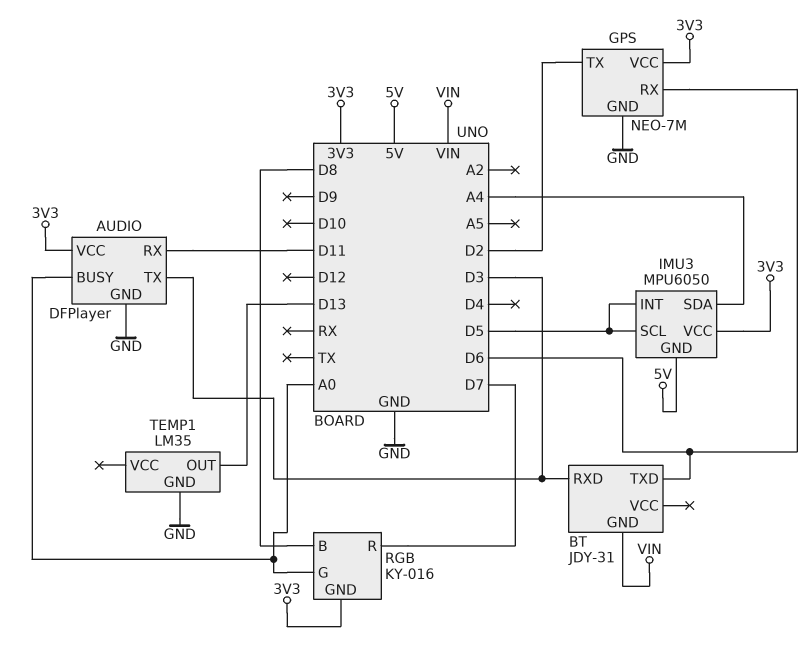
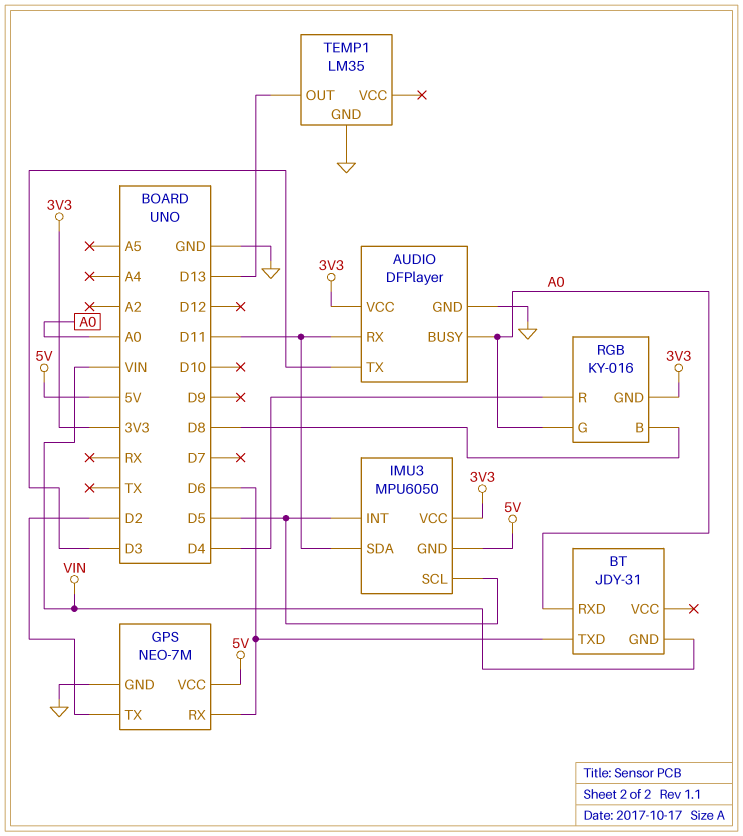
BT pin RXD: D3 -> A0
GPS pin VCC: 3V3 -> 5V
IMU3 pin SDA: A4 -> D11
RGB pin R: D7 -> D4

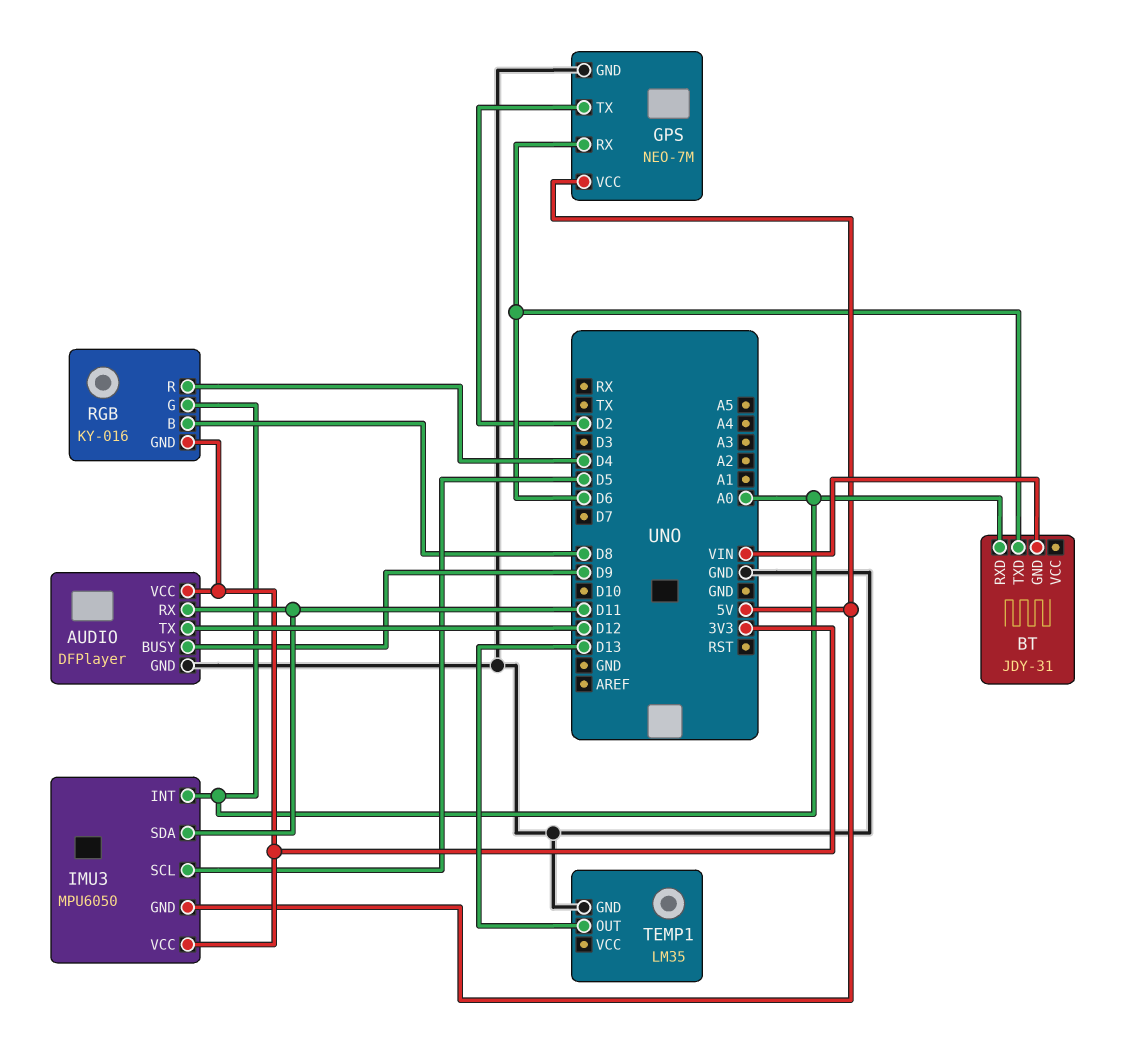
AUDIO pin BUSY: A0 -> D9
AUDIO pin TX: D3 -> D12
IMU3 pin INT: D5 -> A0

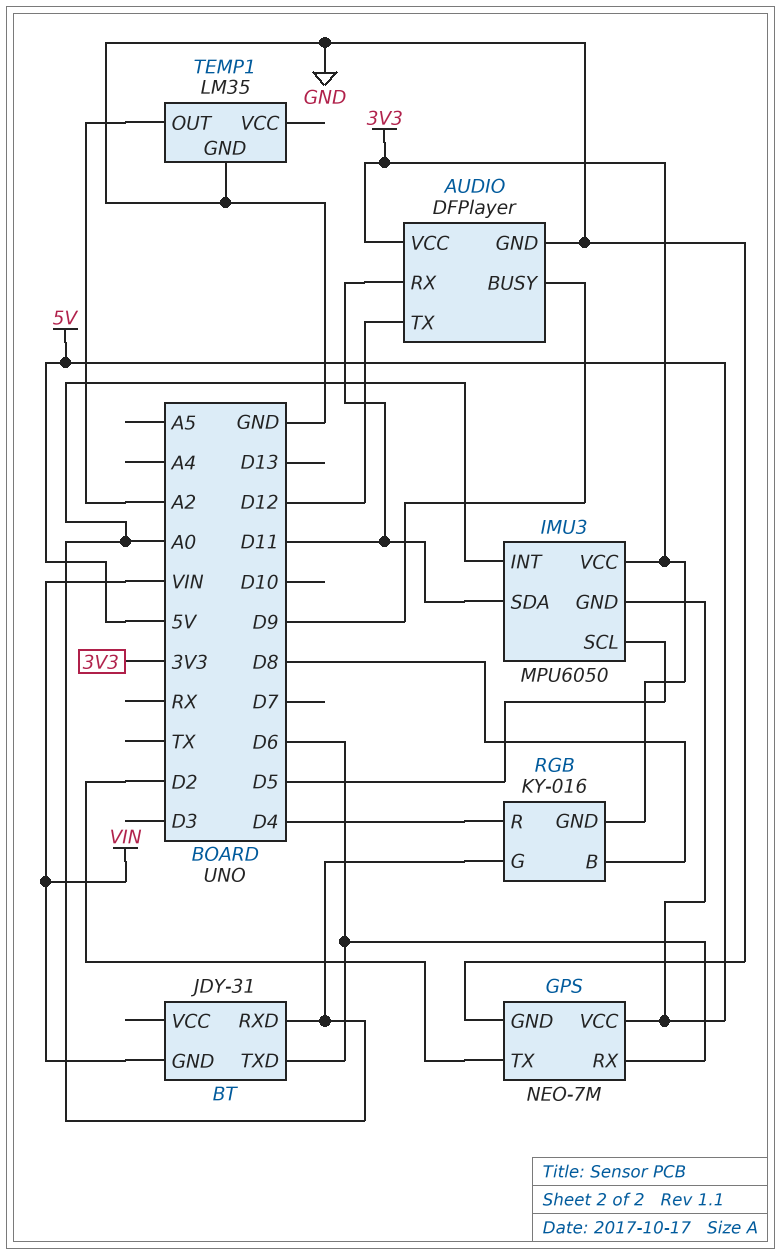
TEMP1 pin OUT: D13 -> A2

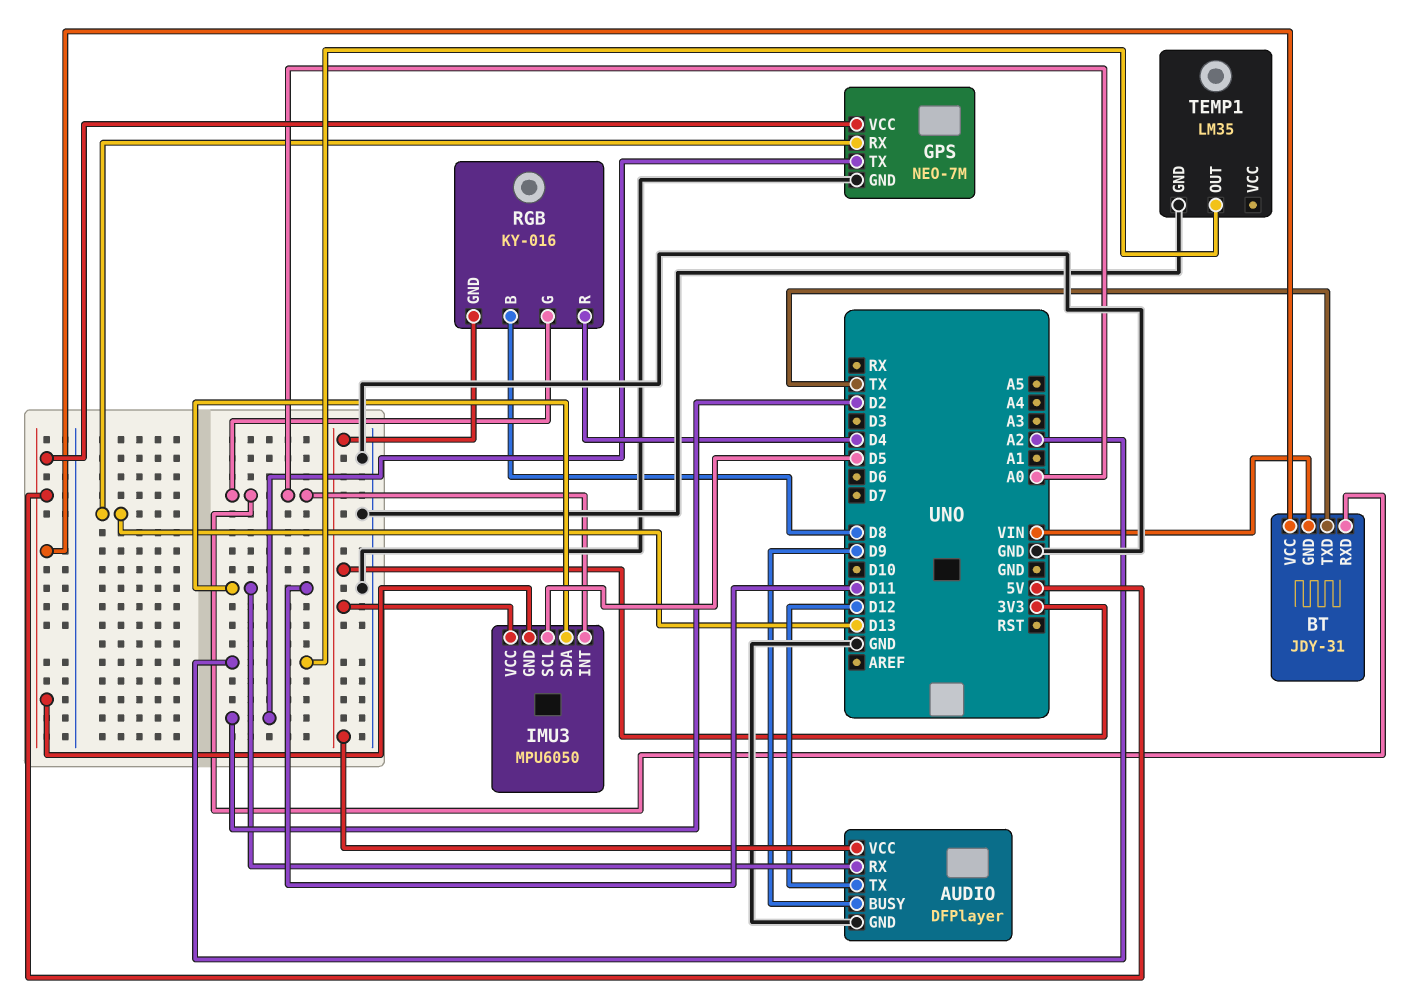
BT pin TXD: D6 -> TX
BT pin VCC: none -> 5V
GPS pin RX: D6 -> D13

